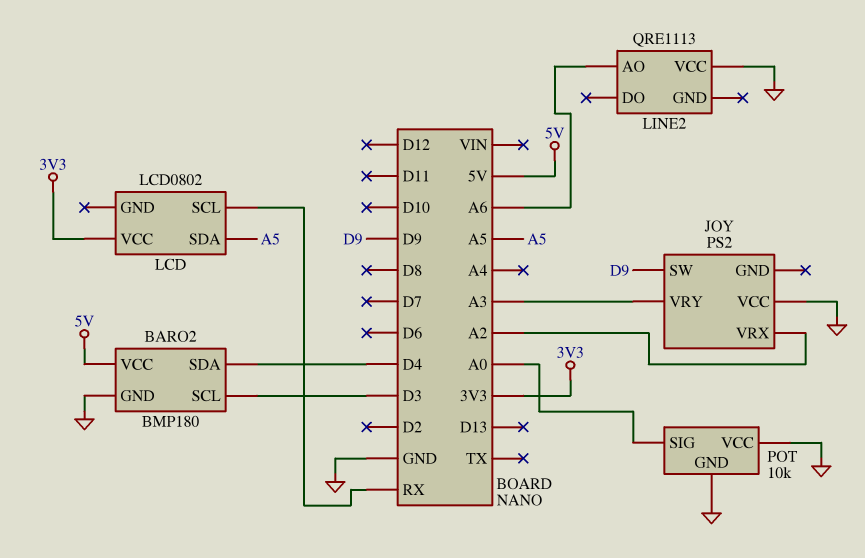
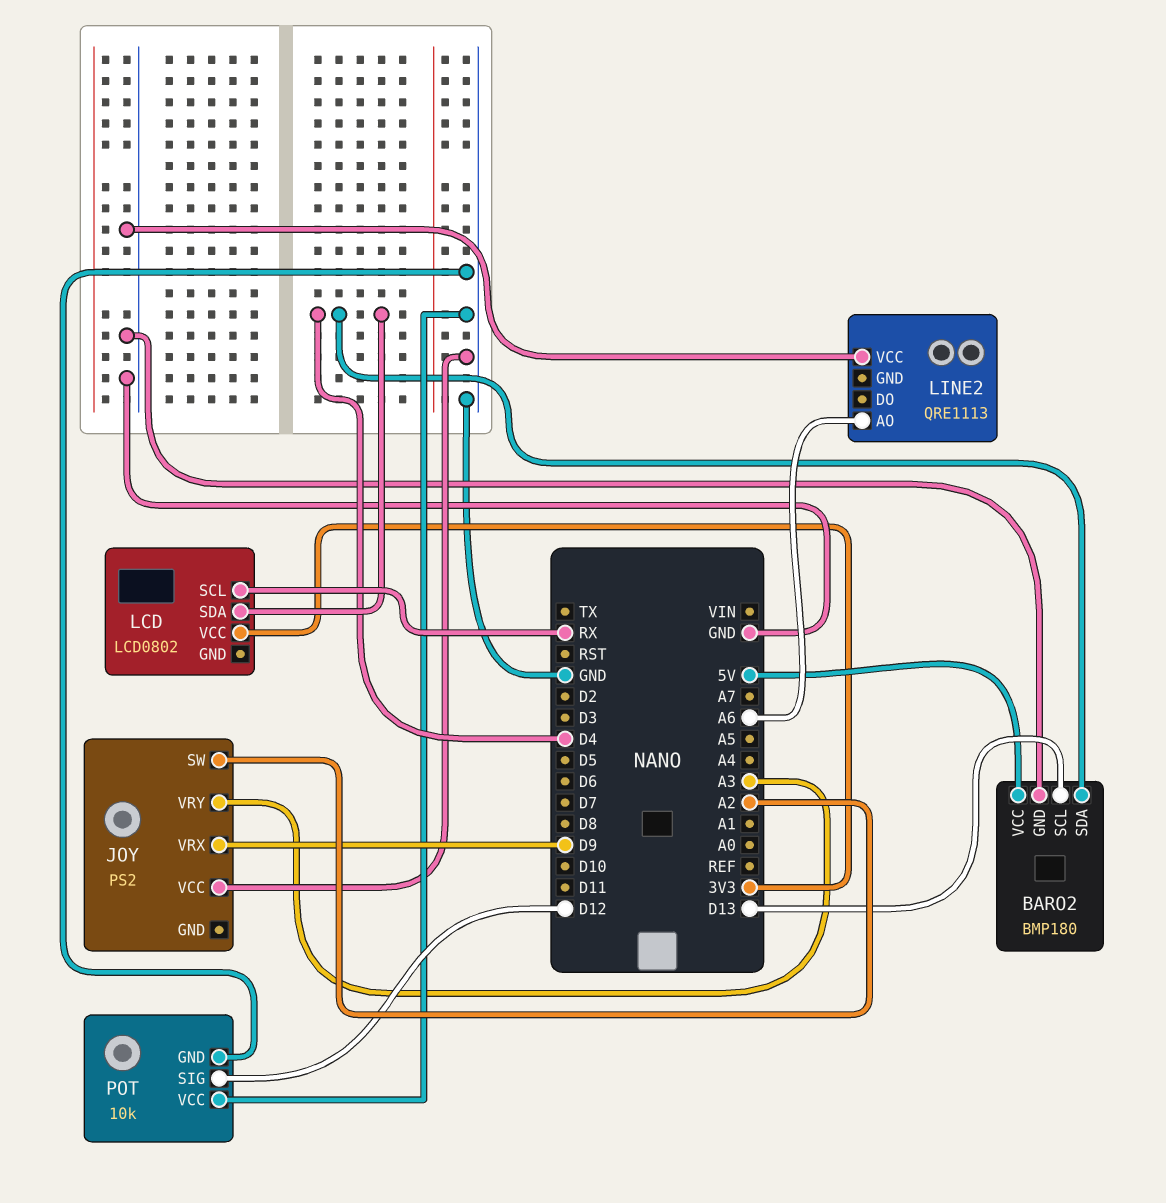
BARO2 pin SCL: D3 -> D13
JOY pin SW: D9 -> A2
JOY pin VRX: A2 -> D9
LCD pin SDA: A5 -> D4
POT pin SIG: A0 -> D12

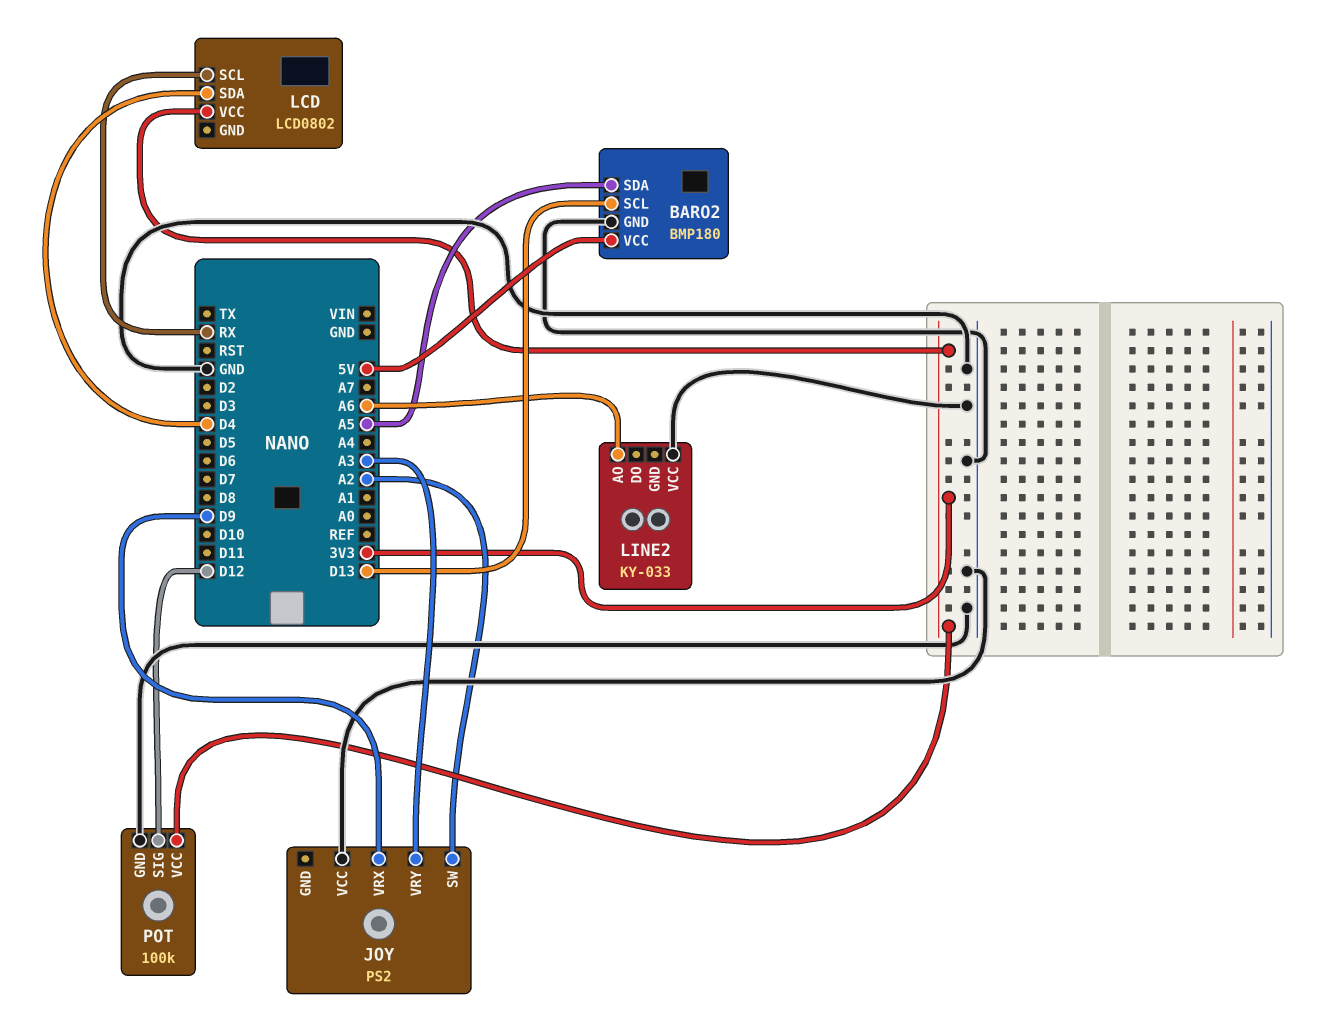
BARO2 pin SDA: D4 -> A5
LINE2: QRE1113 -> KY-033
POT: 10k -> 100k
POT pin VCC: GND -> 3V3

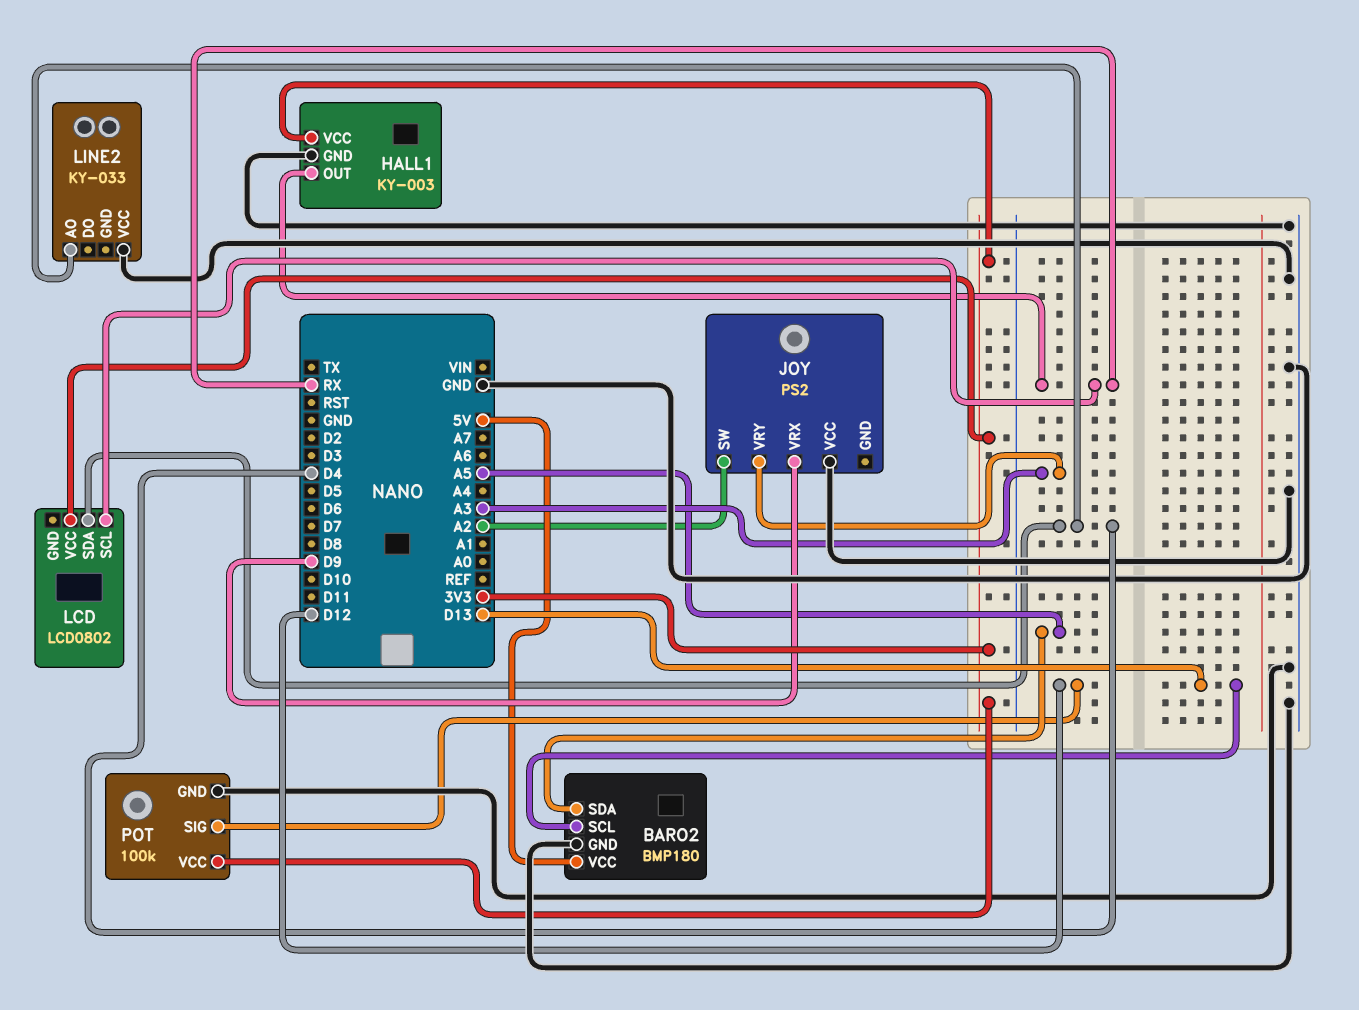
HALL1: none -> KY-003
HALL1 pin GND: none -> GND
HALL1 pin OUT: none -> RX
HALL1 pin VCC: none -> 3V3
LINE2 pin AO: A6 -> D4

